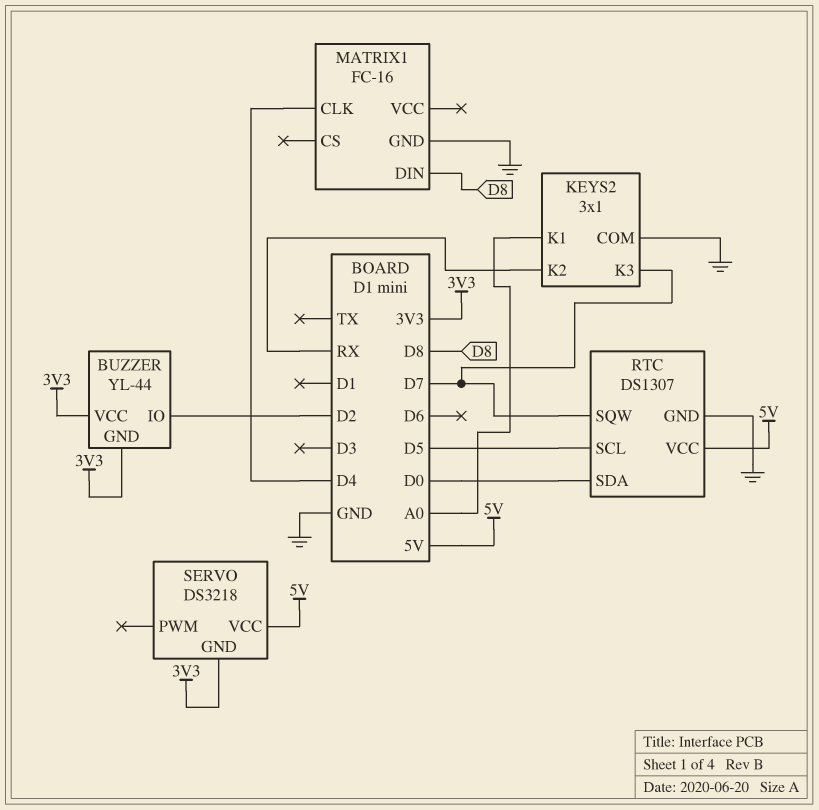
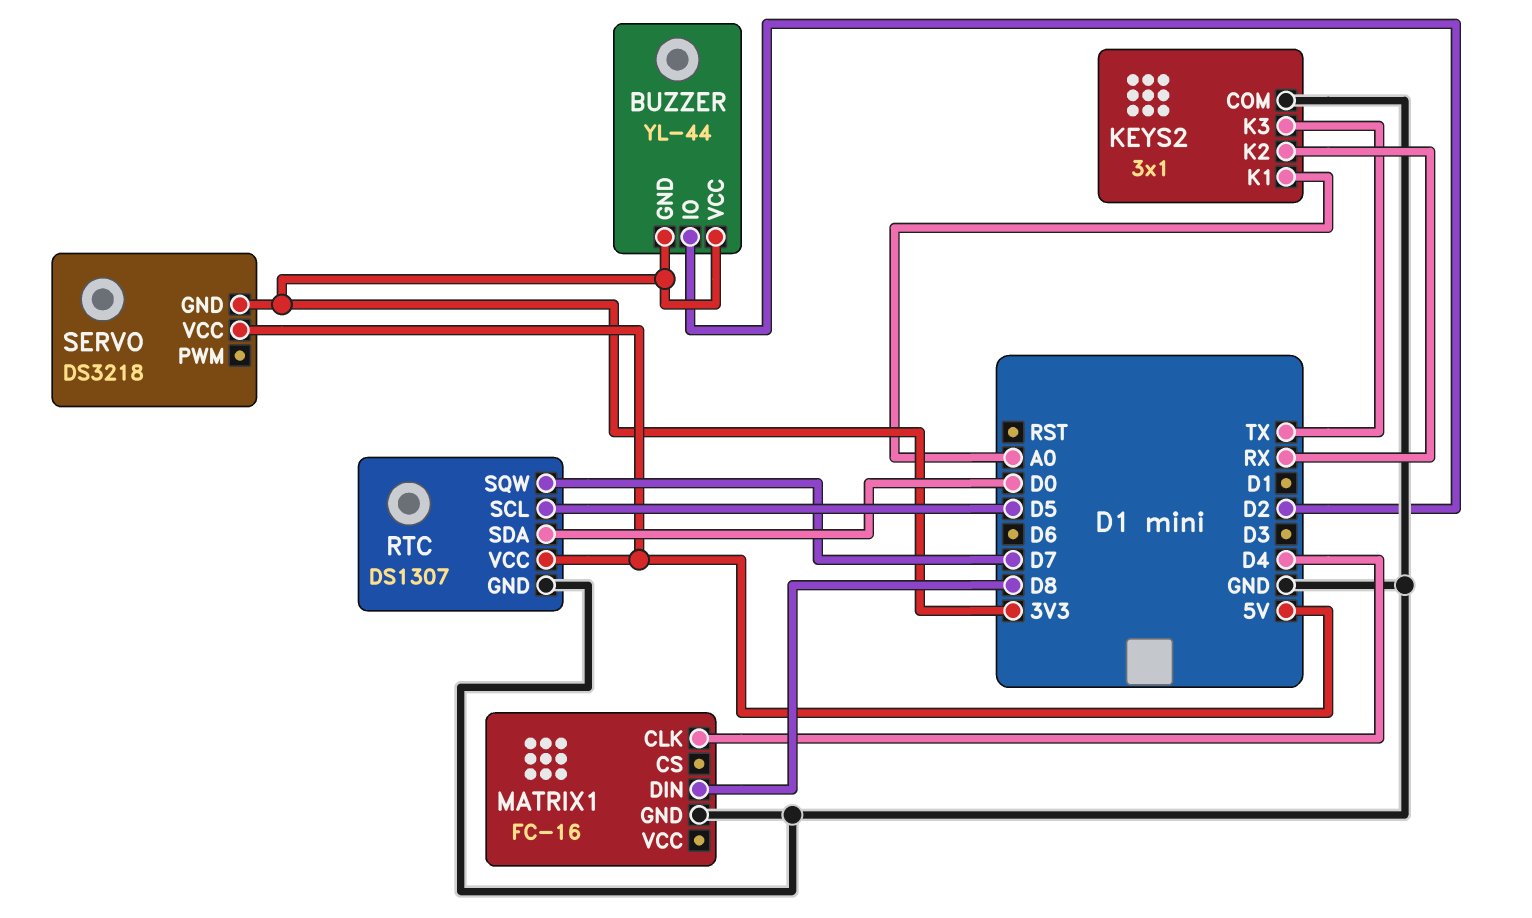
KEYS2 pin K3: D7 -> TX

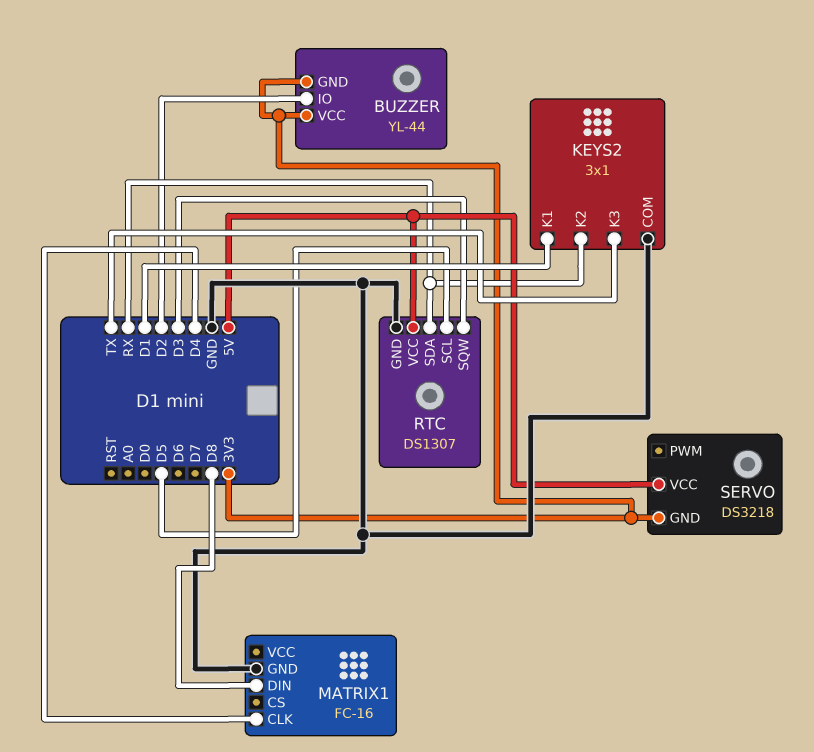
KEYS2 pin K1: A0 -> D1
RTC pin SDA: D0 -> RX
RTC pin SQW: D7 -> D3

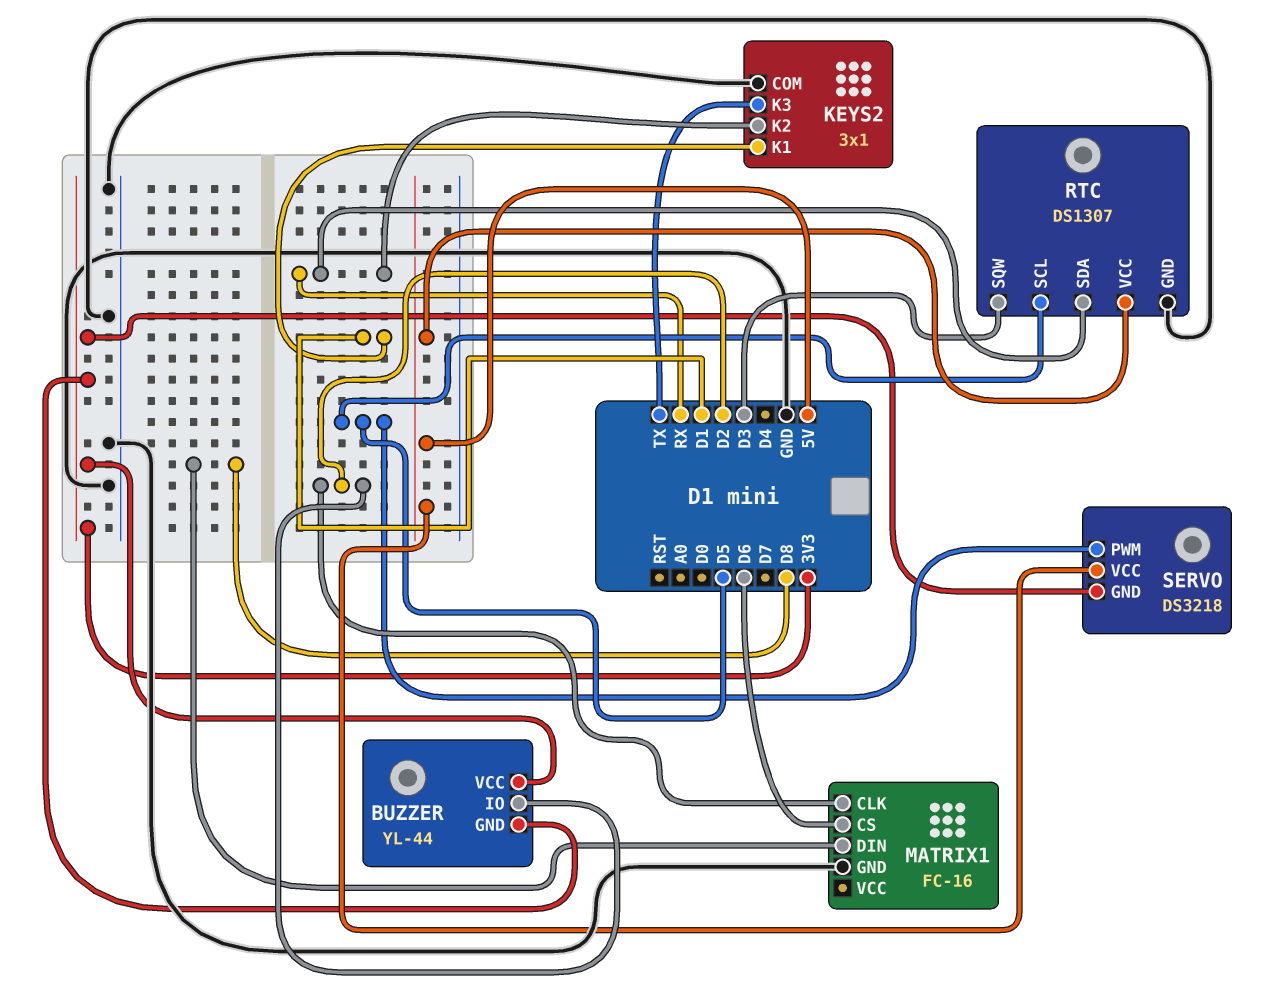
MATRIX1 pin CLK: D4 -> D2
MATRIX1 pin CS: none -> D6
SERVO pin PWM: none -> D5

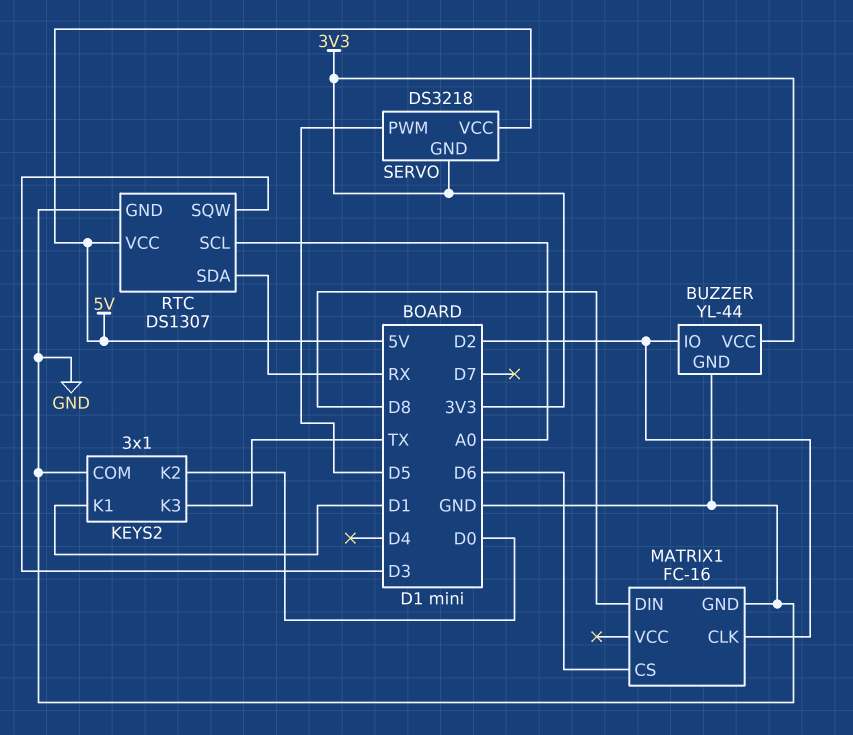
BUZZER pin GND: 3V3 -> GND
KEYS2 pin K2: RX -> D0
RTC pin SCL: D5 -> A0

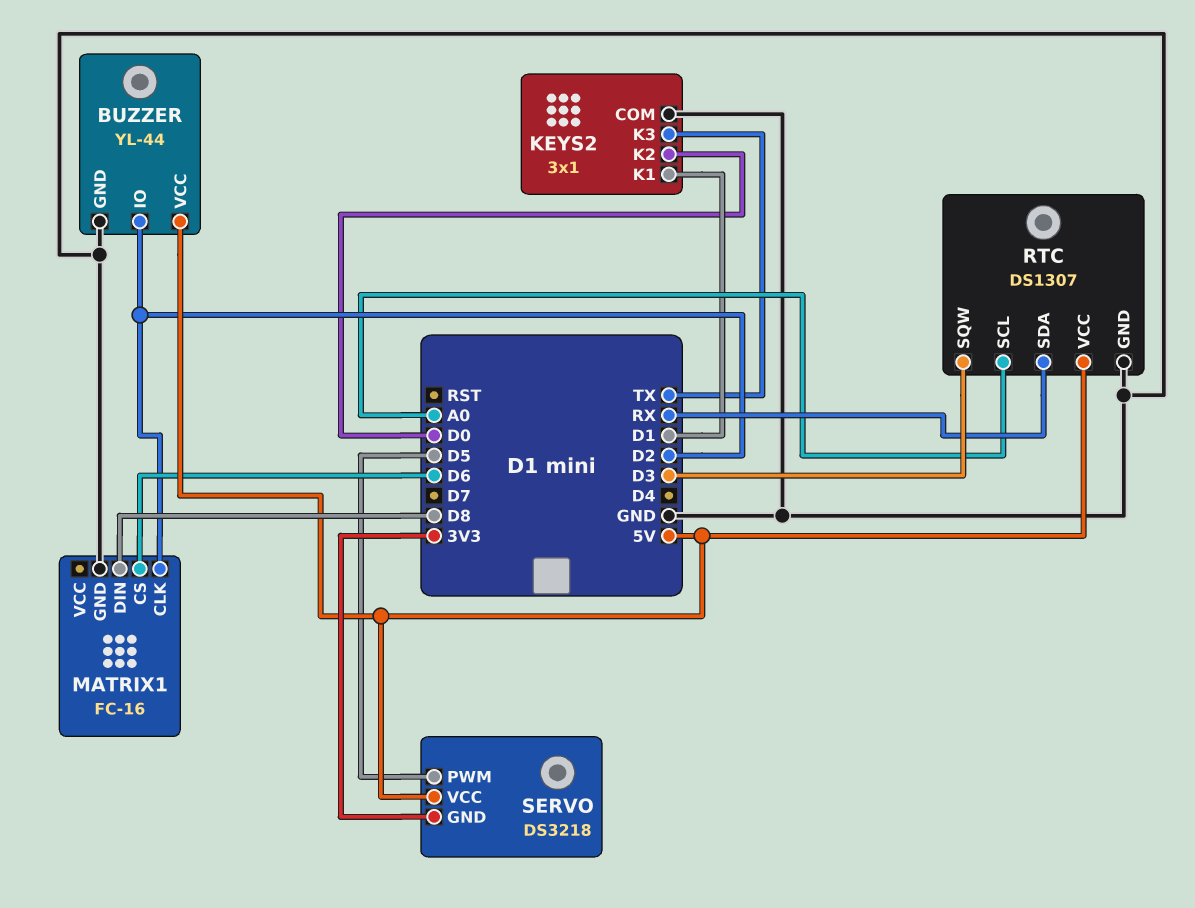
BUZZER pin VCC: 3V3 -> 5V

